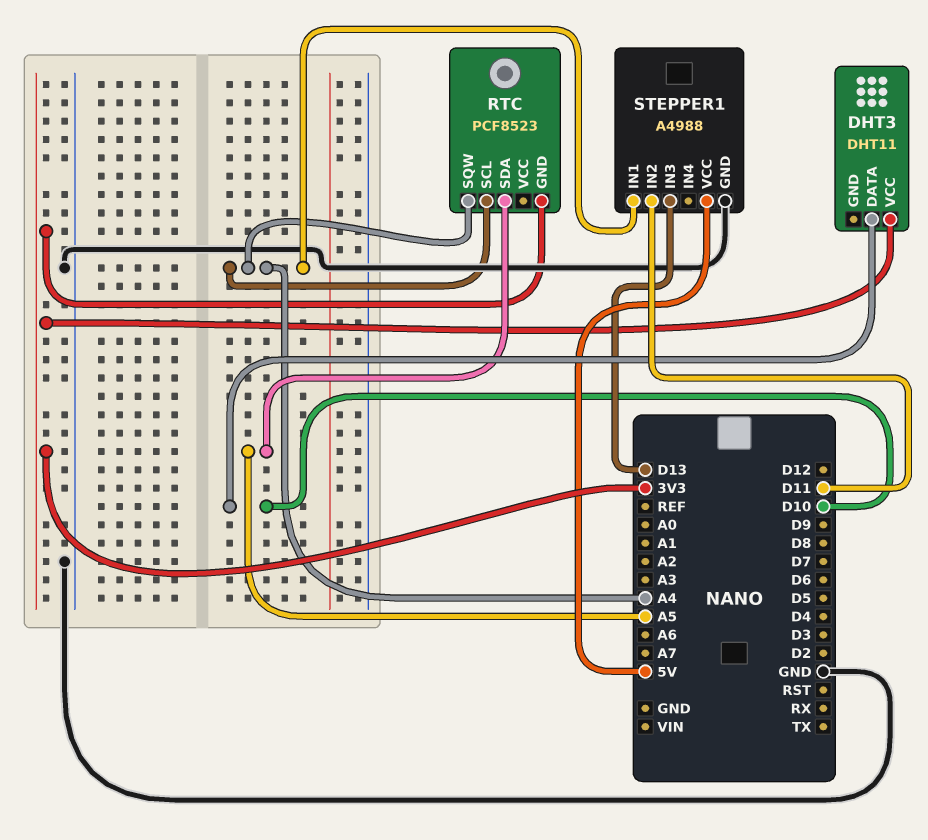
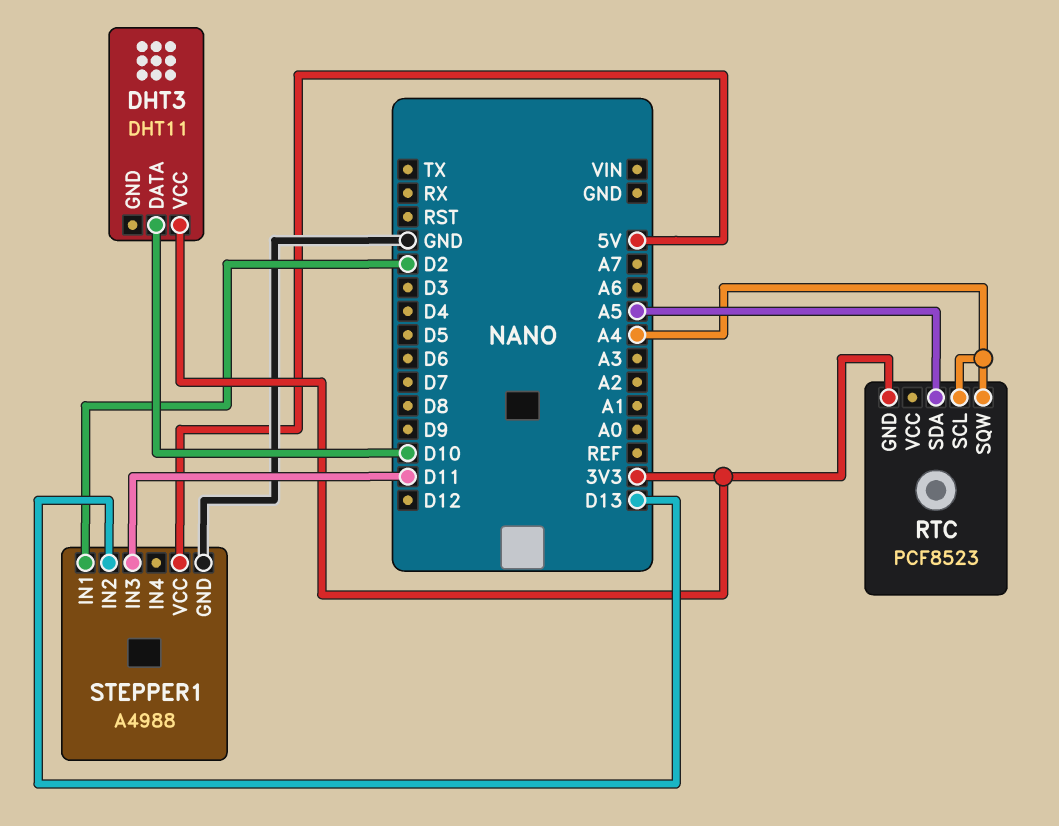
STEPPER1 pin IN1: A4 -> D2
STEPPER1 pin IN2: D11 -> D13
STEPPER1 pin IN3: D13 -> D11

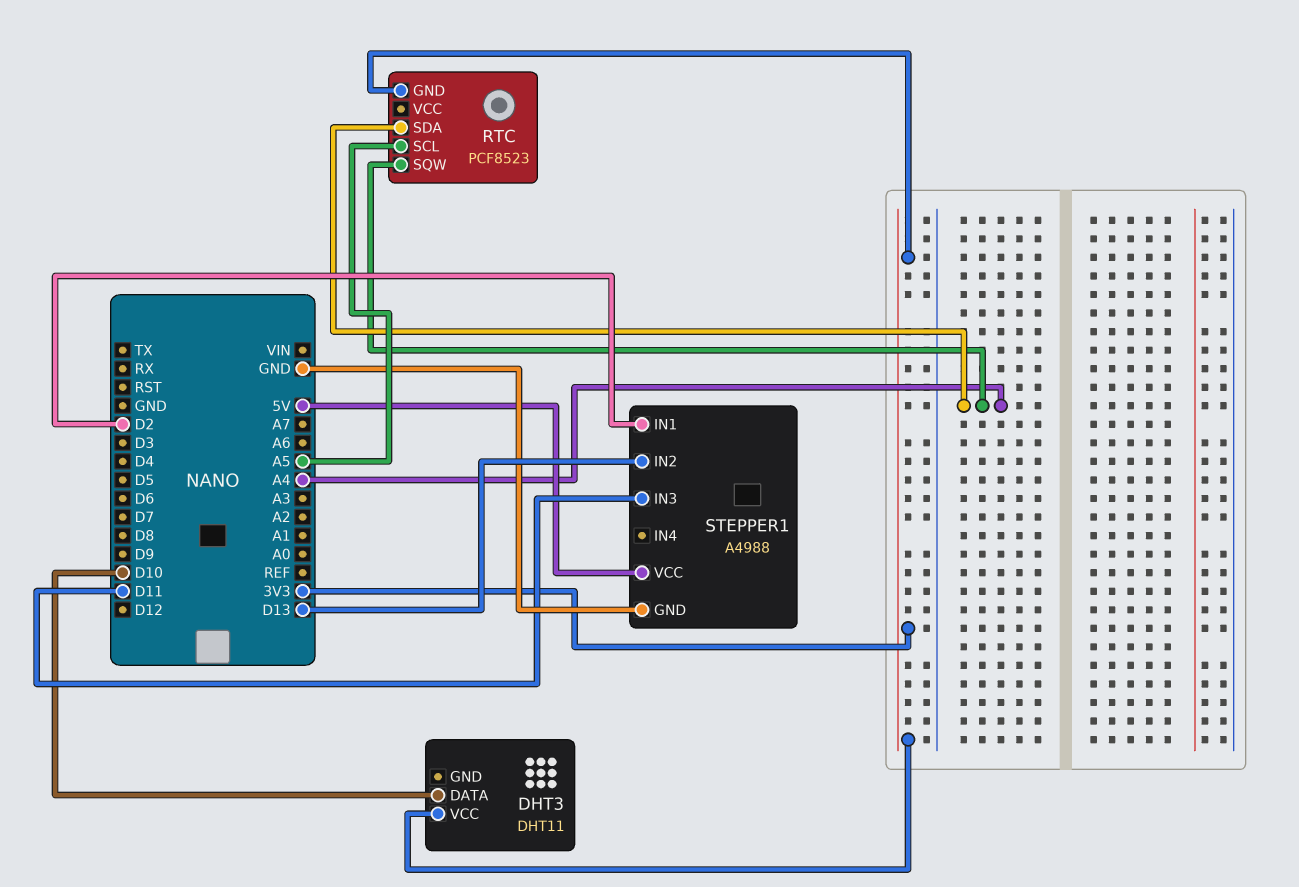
RTC pin SCL: A4 -> A5
RTC pin SDA: A5 -> A4

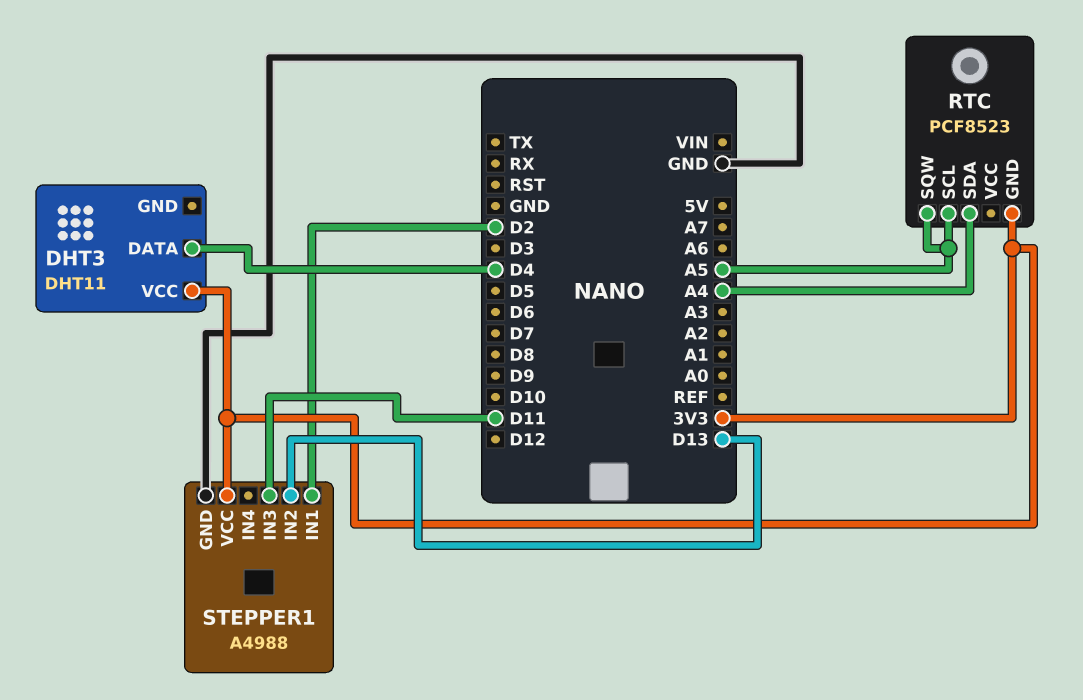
DHT3 pin DATA: D10 -> D4
RTC pin SQW: A4 -> A5
STEPPER1 pin VCC: 5V -> 3V3

